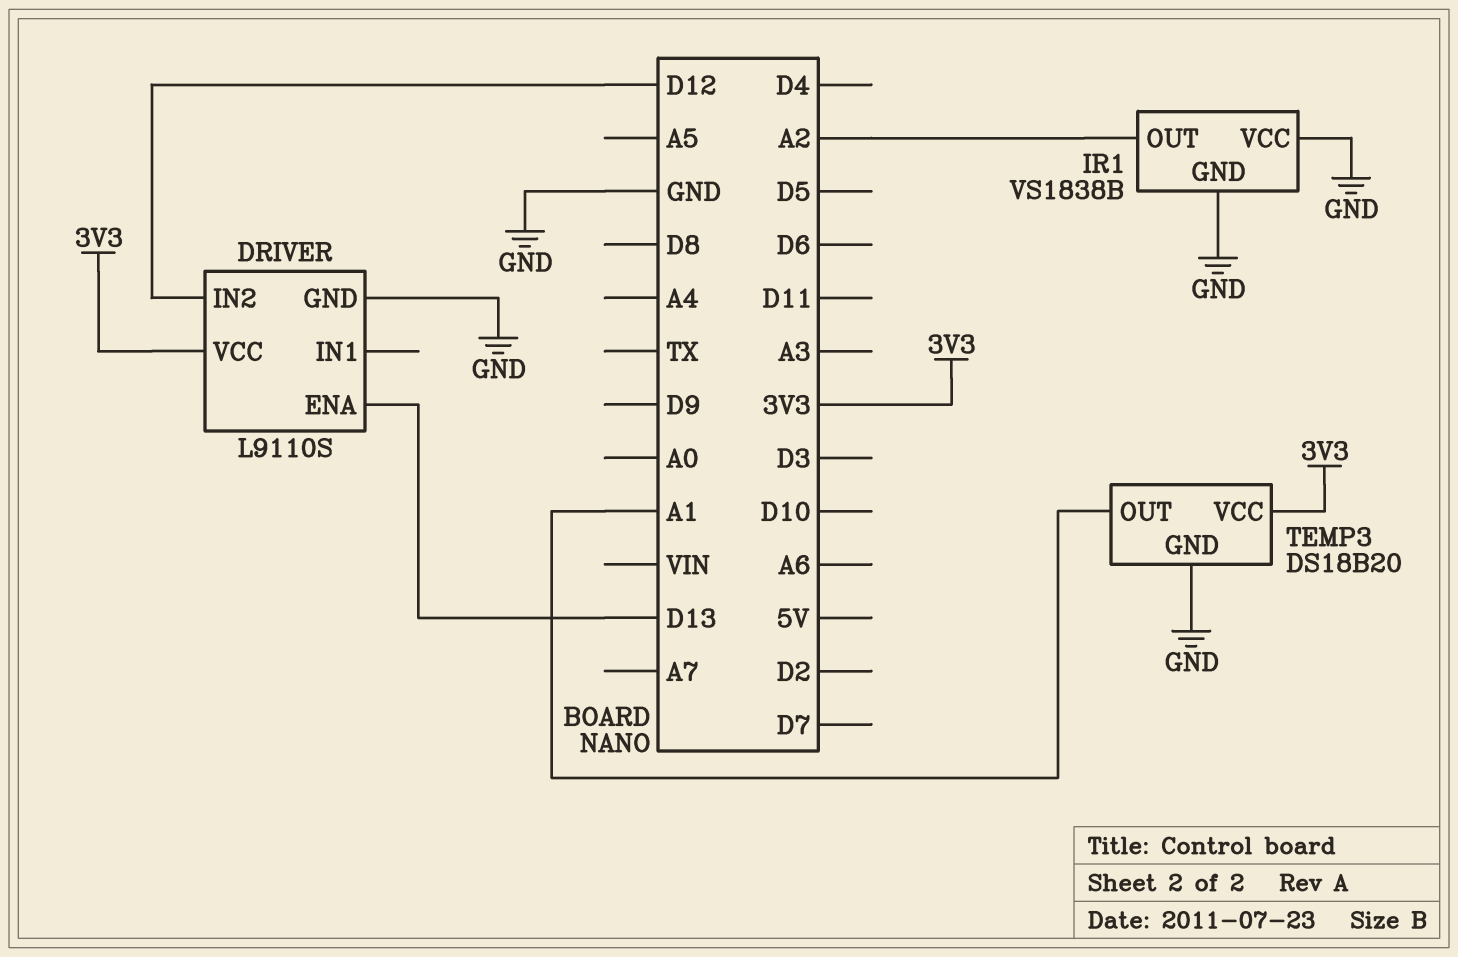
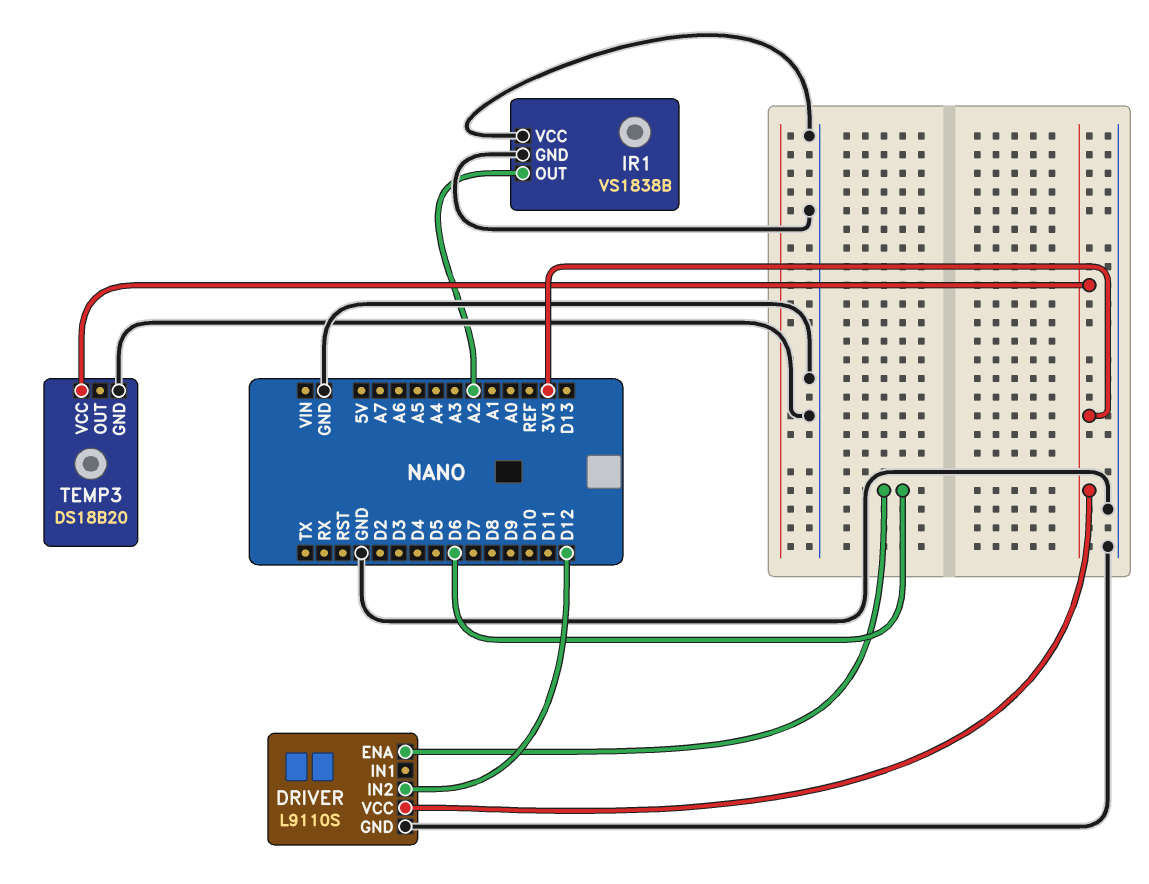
DRIVER pin ENA: D13 -> D6
TEMP3 pin OUT: A1 -> none

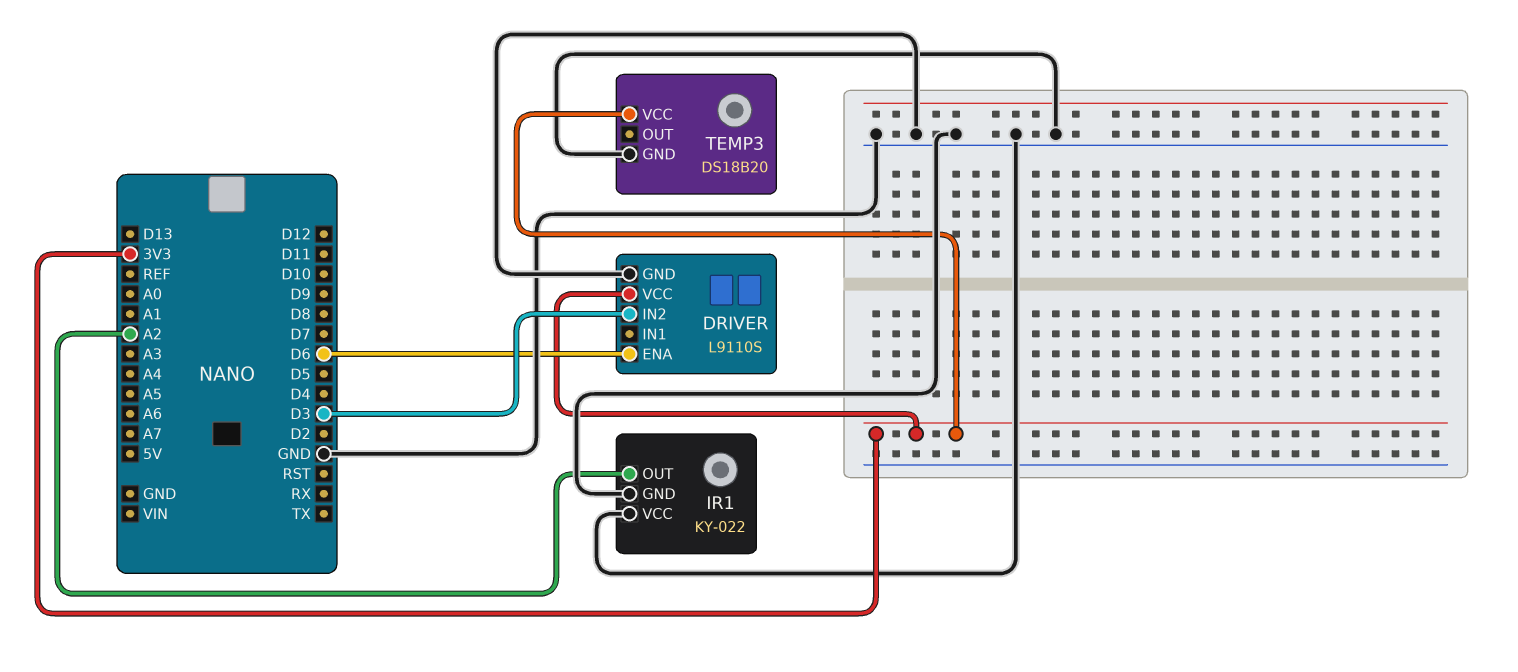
DRIVER pin IN2: D12 -> D3
IR1: VS1838B -> KY-022

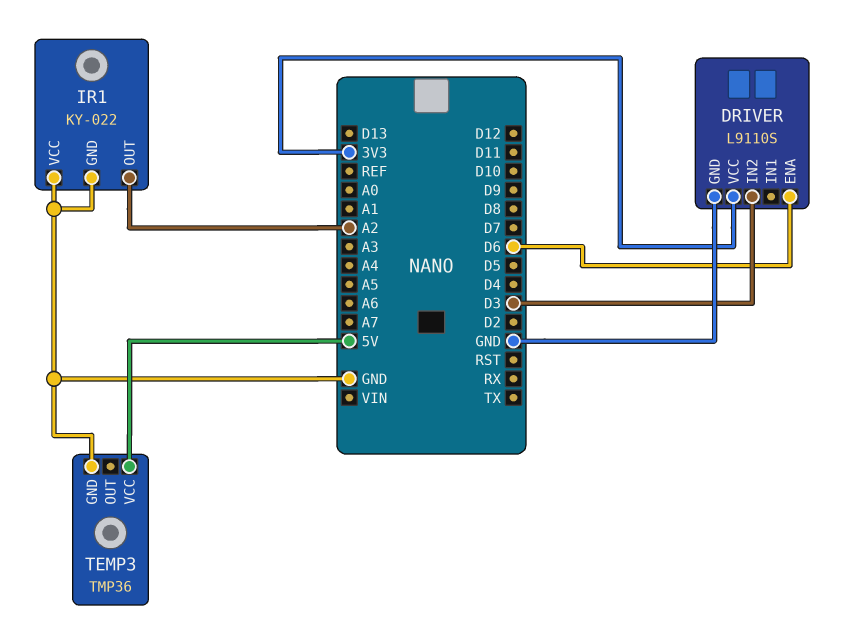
TEMP3: DS18B20 -> TMP36
TEMP3 pin VCC: 3V3 -> 5V

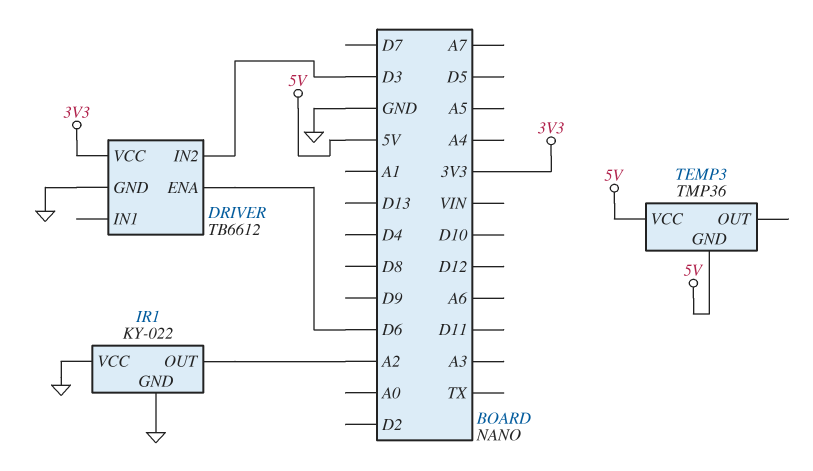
DRIVER: L9110S -> TB6612
TEMP3 pin GND: GND -> 5V

